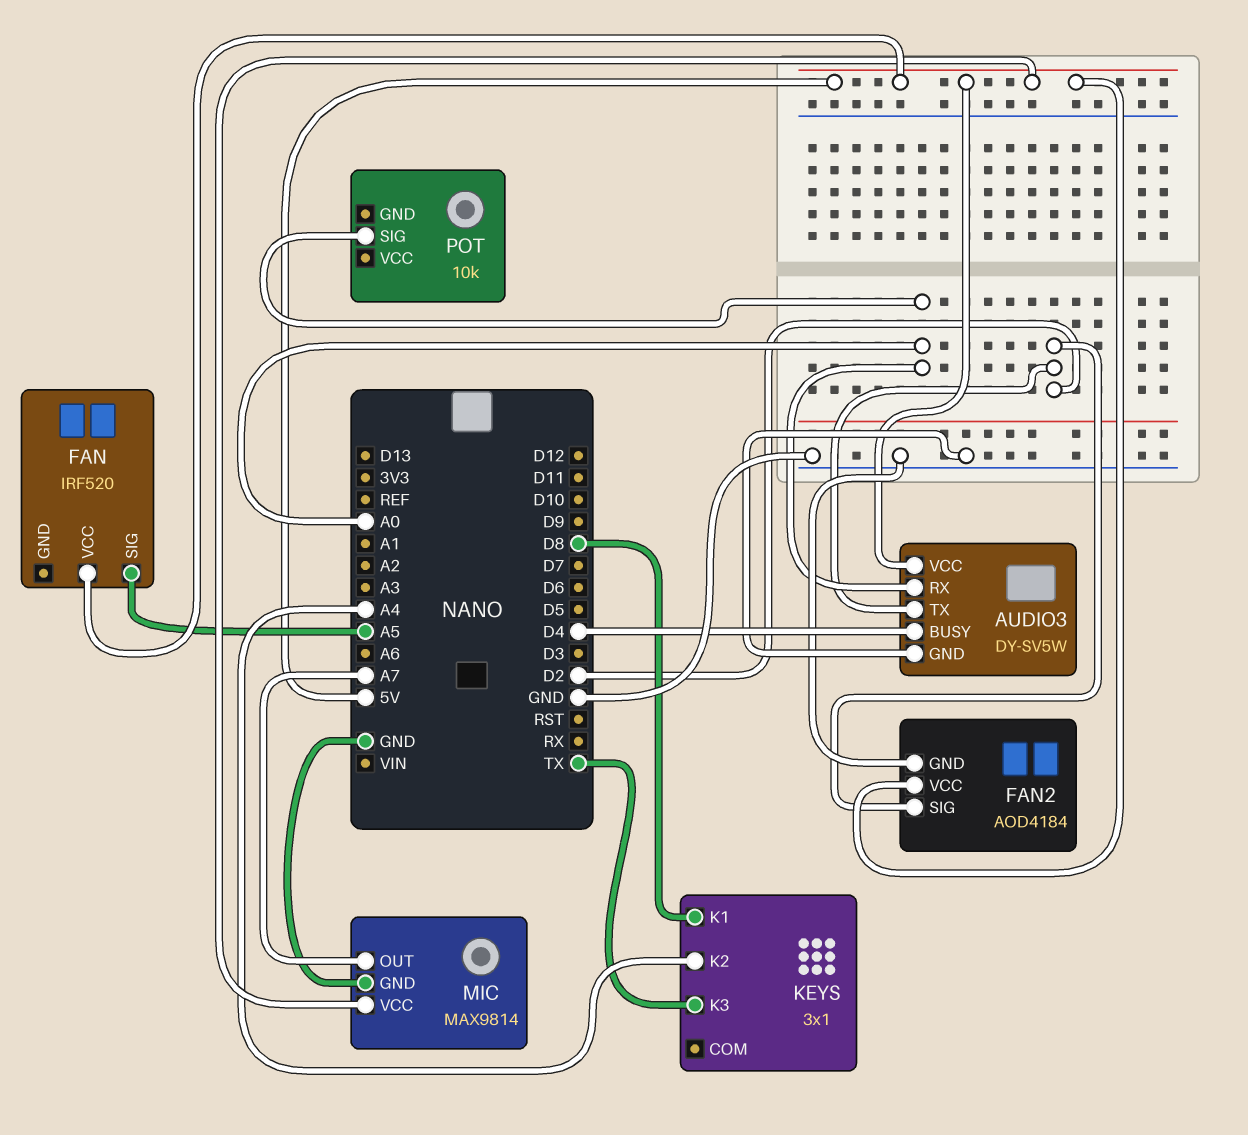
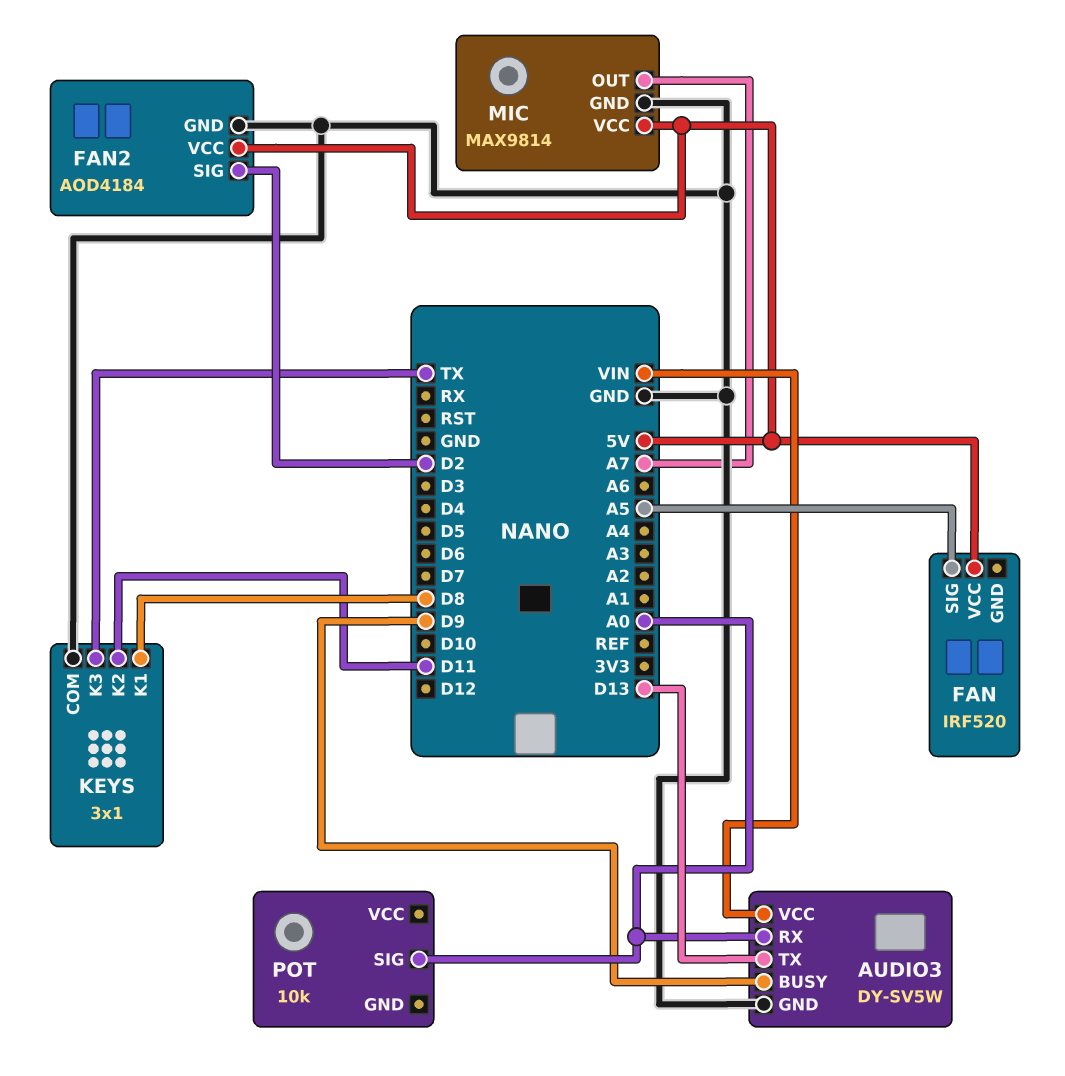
AUDIO3 pin BUSY: D4 -> D9
AUDIO3 pin TX: D2 -> D13
AUDIO3 pin VCC: 5V -> VIN
KEYS pin COM: none -> GND
KEYS pin K2: A4 -> D11

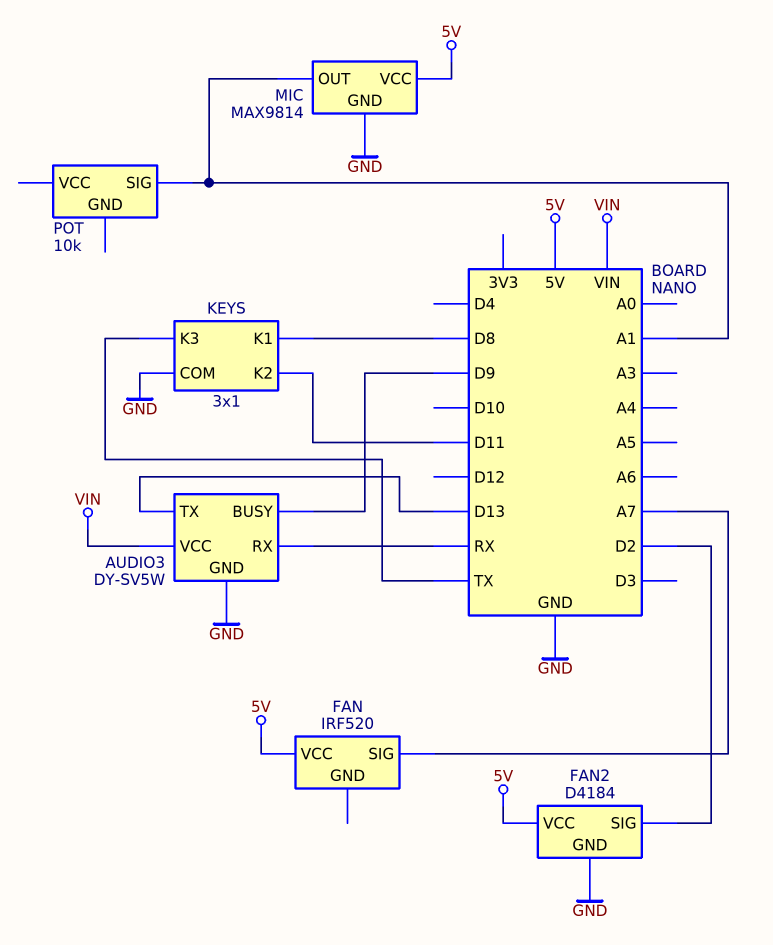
AUDIO3 pin RX: A0 -> RX
FAN pin SIG: A5 -> A7
FAN2: AOD4184 -> D4184
MIC pin OUT: A7 -> A1
POT pin SIG: A0 -> A1

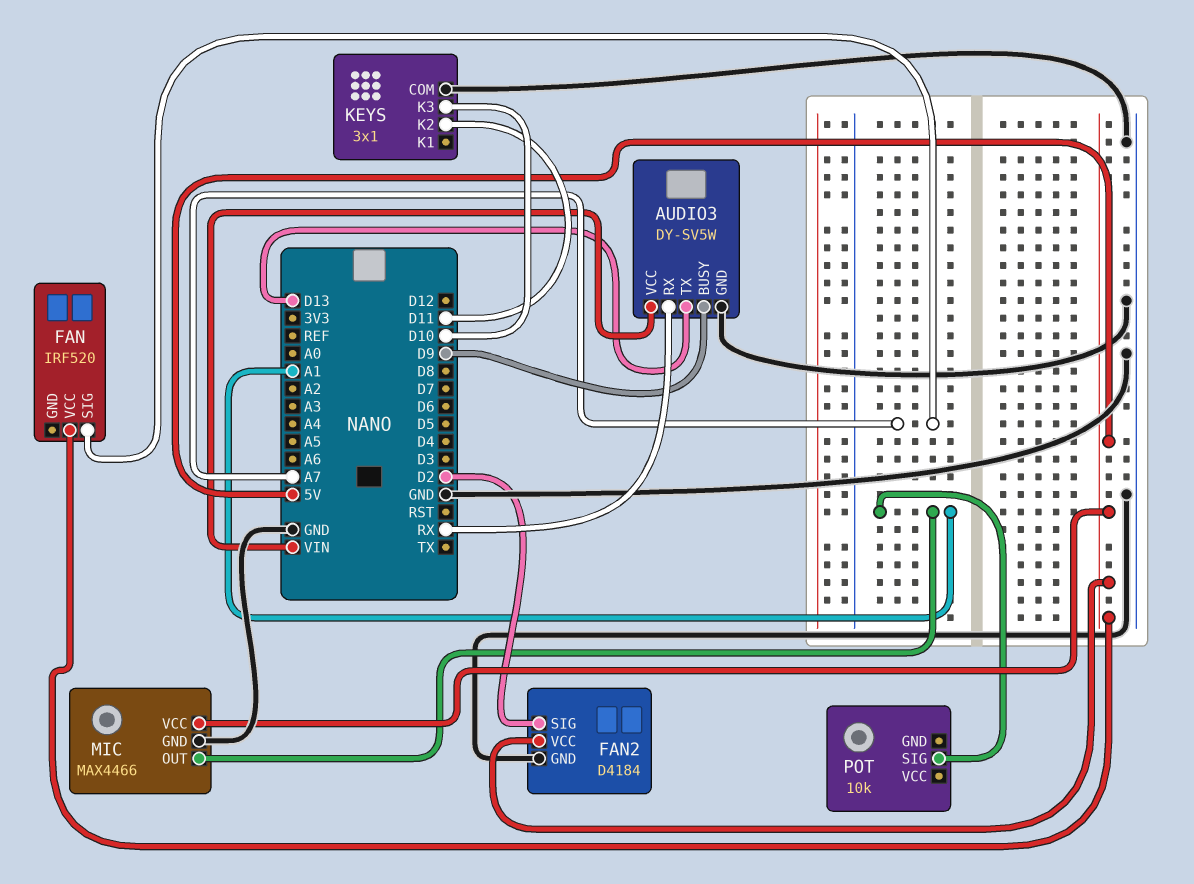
KEYS pin K1: D8 -> none
KEYS pin K3: TX -> D10
MIC: MAX9814 -> MAX4466

